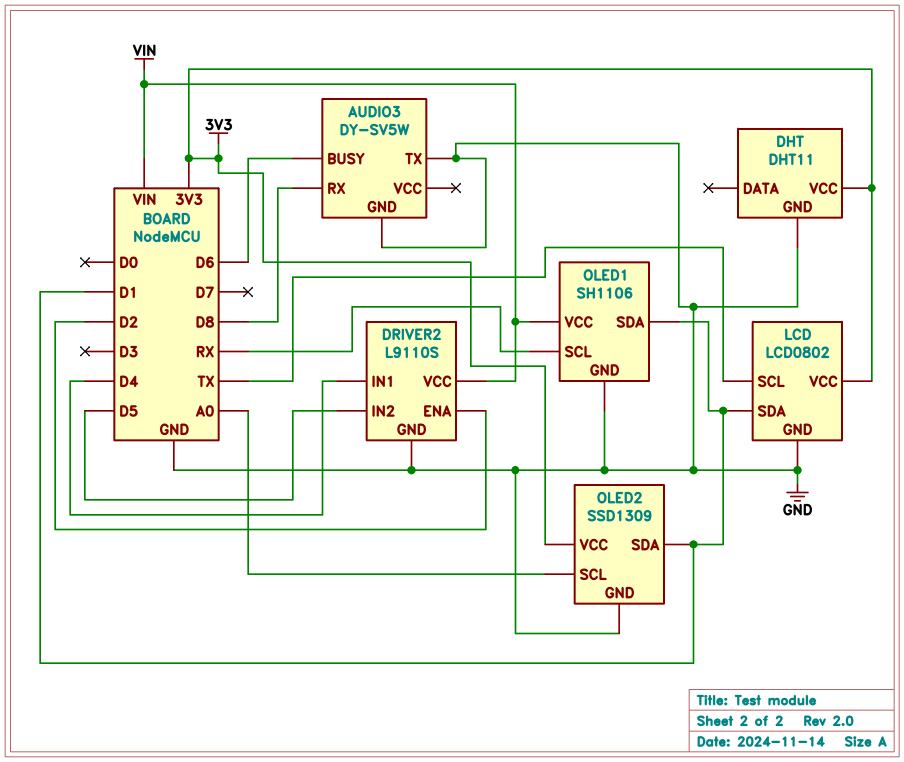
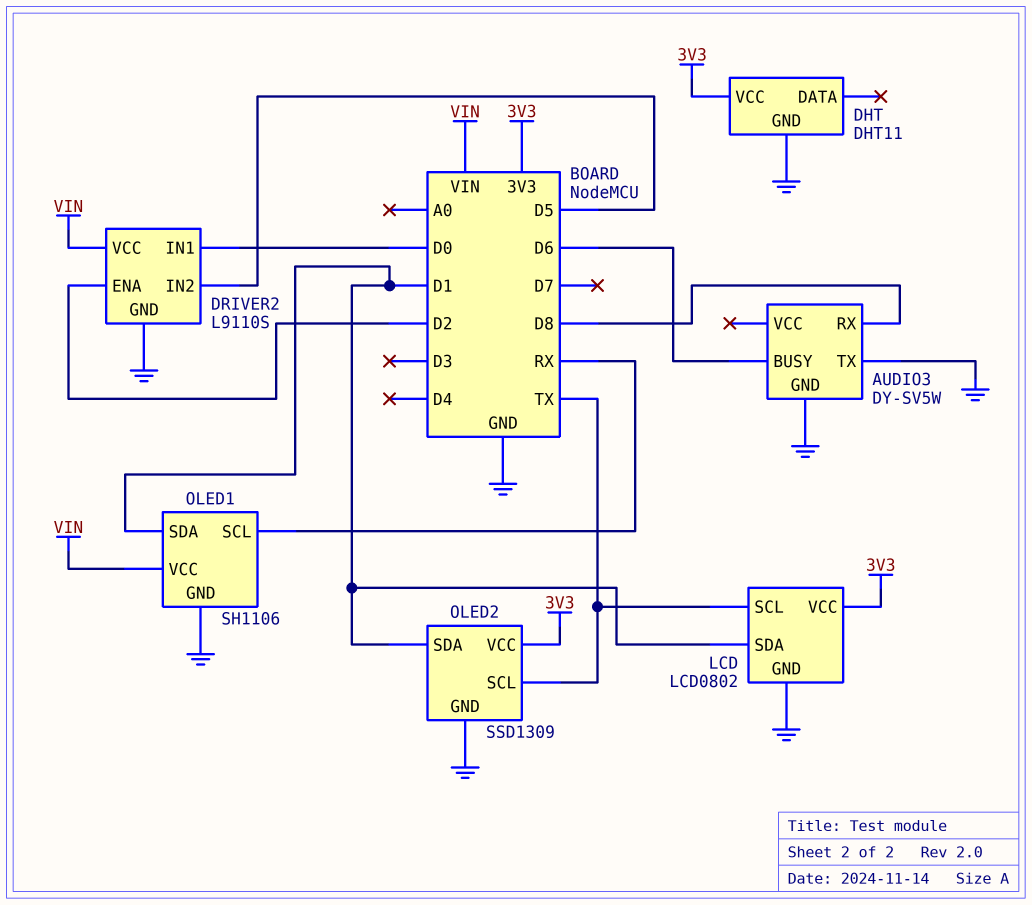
DRIVER2 pin IN1: D4 -> D0
OLED2 pin SCL: A0 -> TX

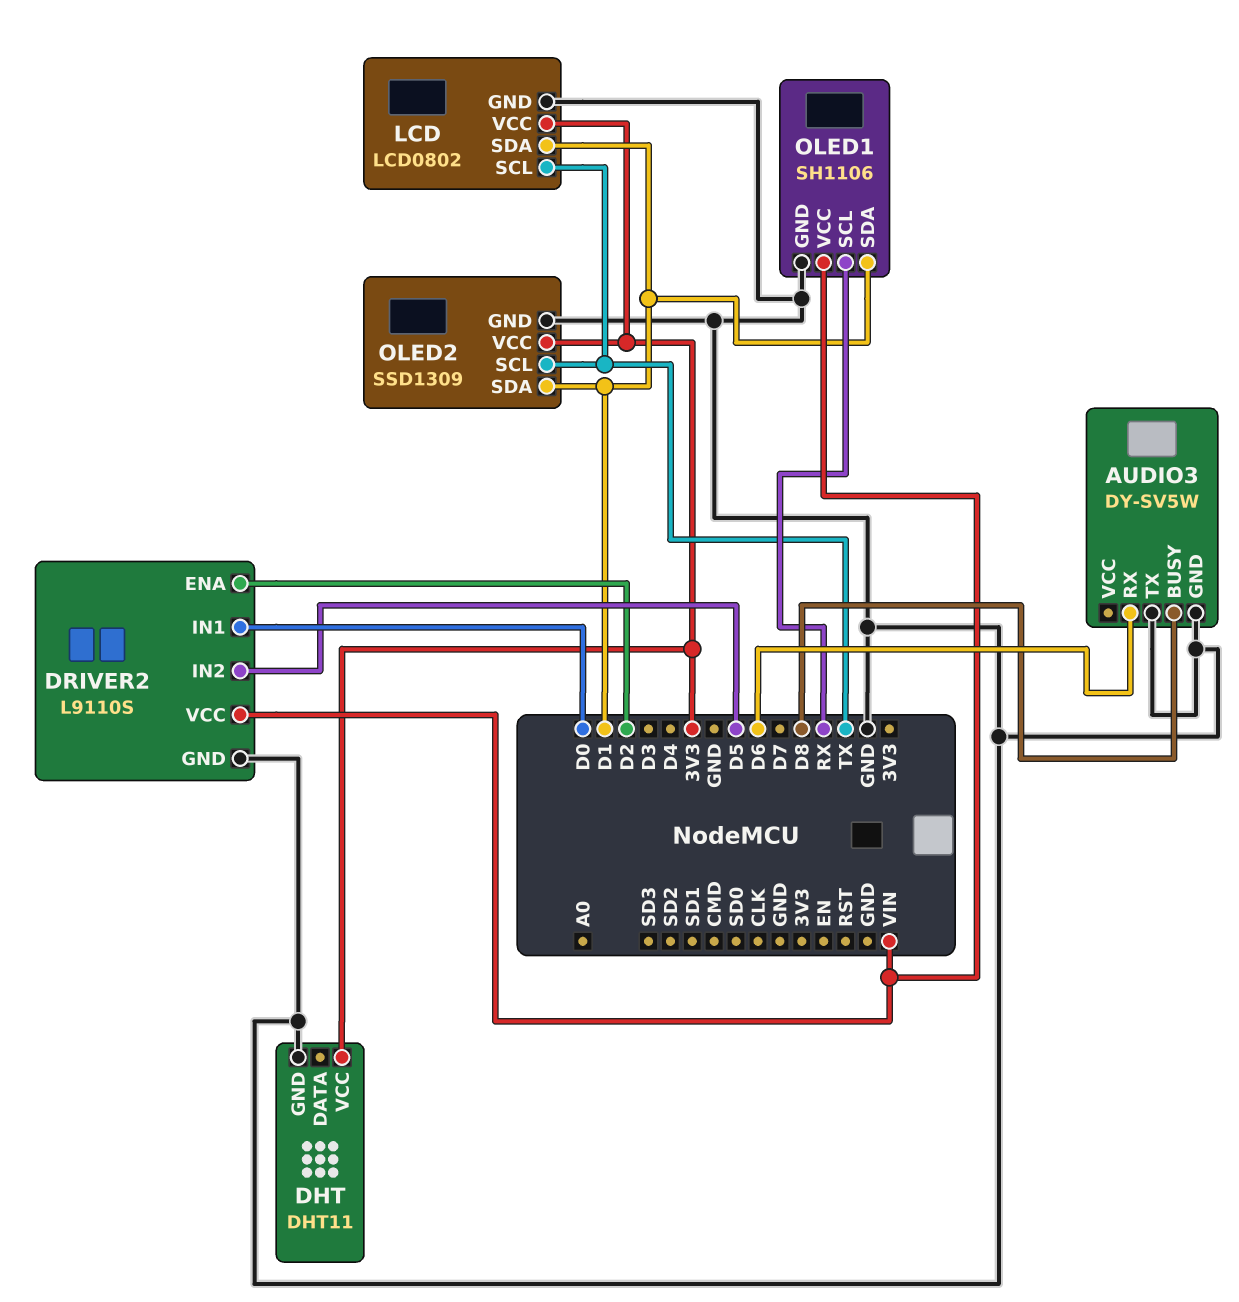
AUDIO3 pin BUSY: D6 -> D8
AUDIO3 pin RX: D8 -> D6

